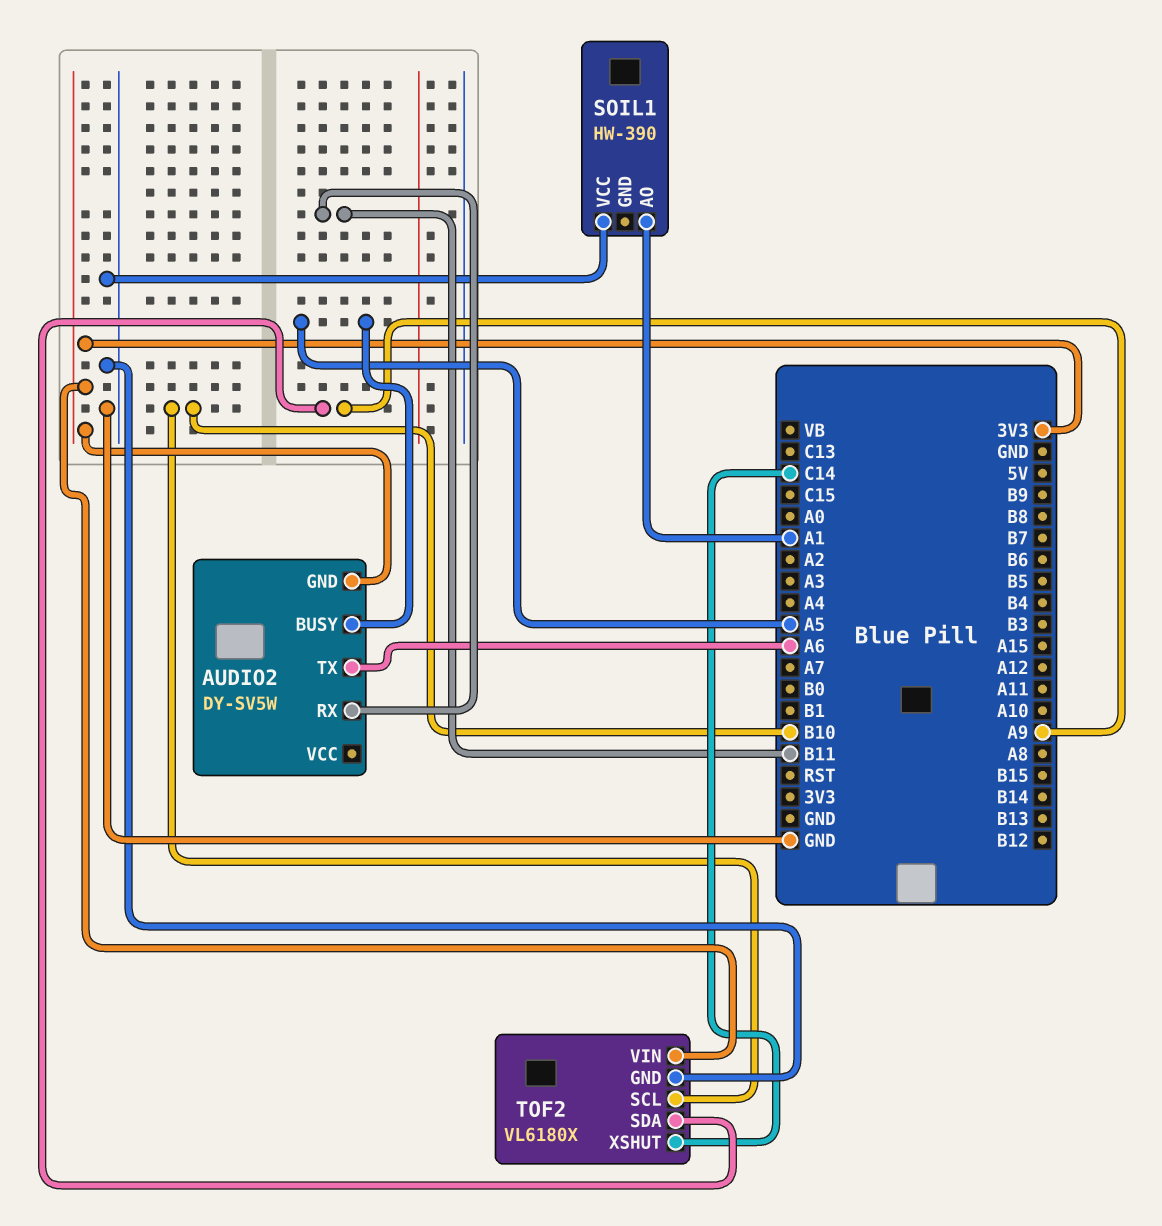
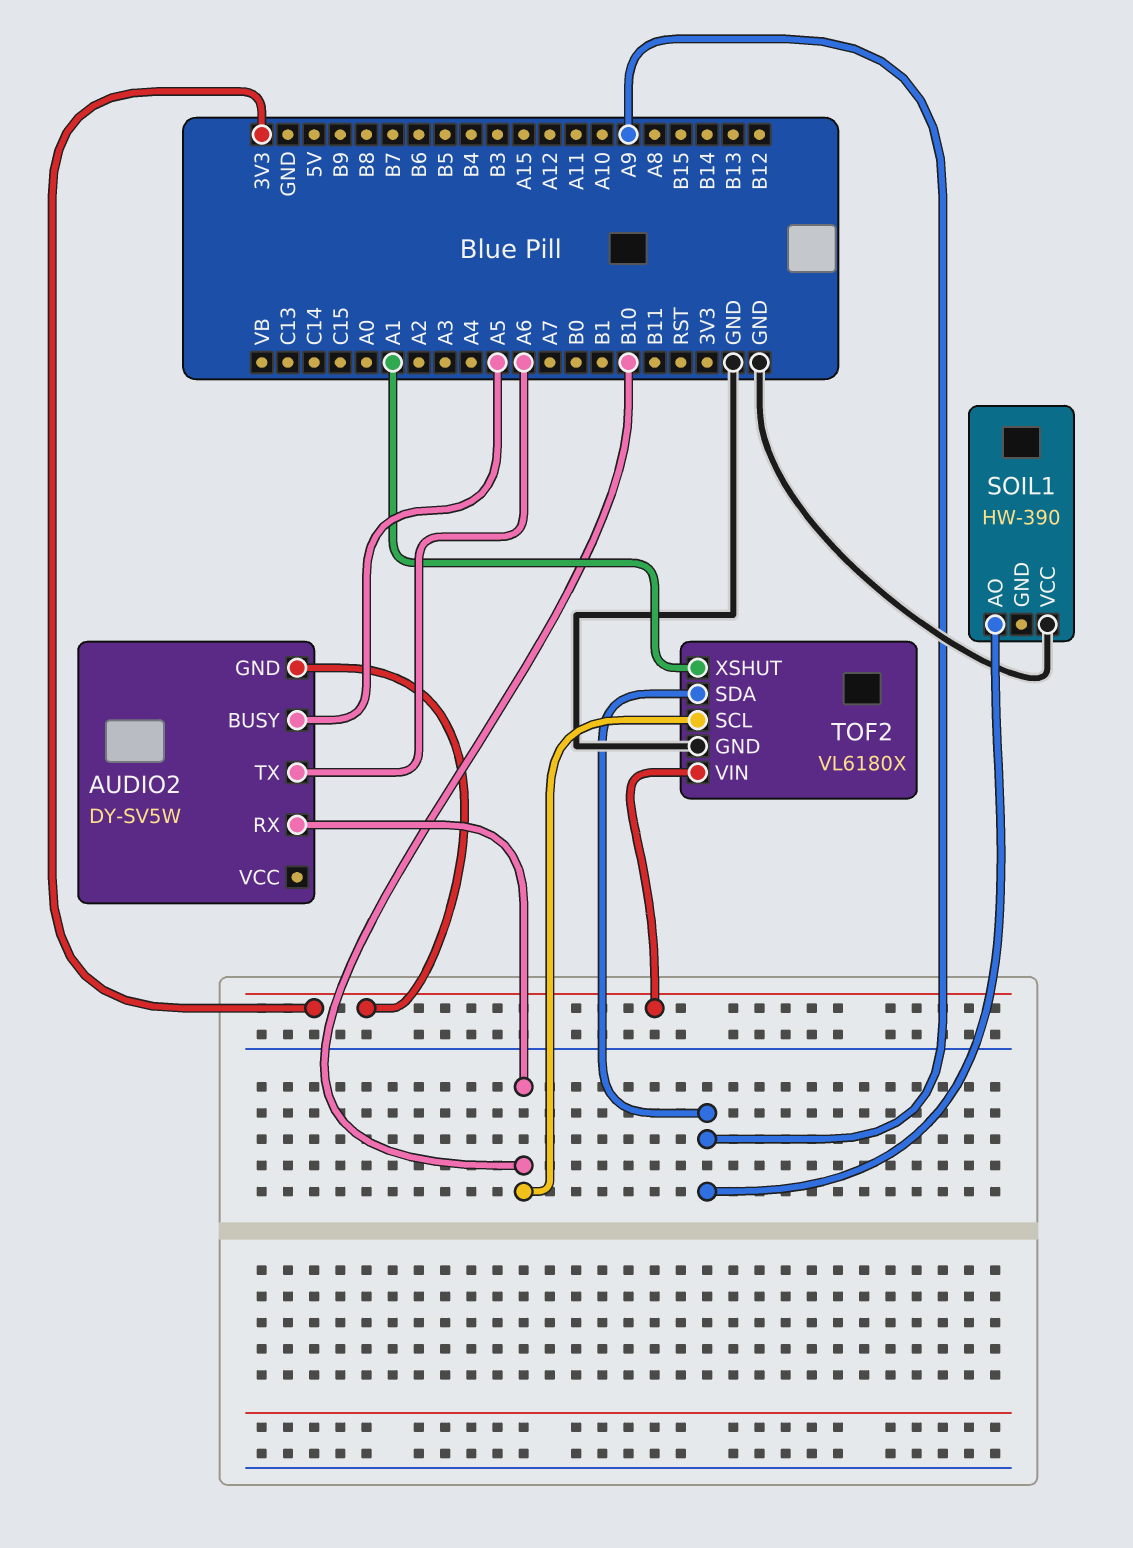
AUDIO2 pin RX: B11 -> B10
SOIL1 pin AO: A1 -> A9
TOF2 pin XSHUT: C14 -> A1

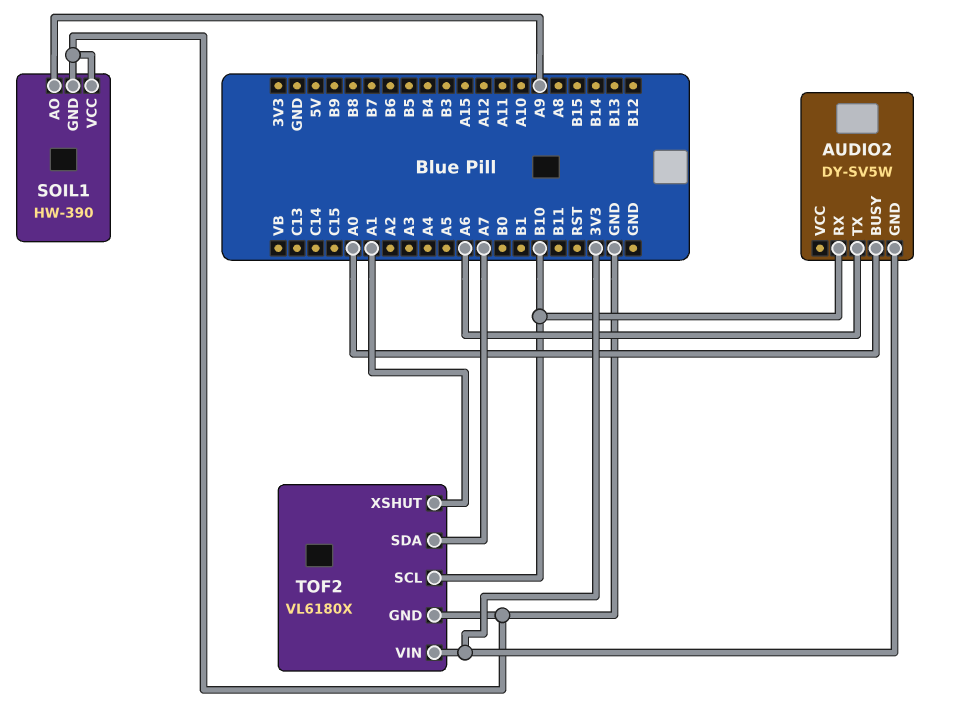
AUDIO2 pin BUSY: A5 -> A0
SOIL1 pin GND: none -> GND
TOF2 pin SDA: A9 -> A7

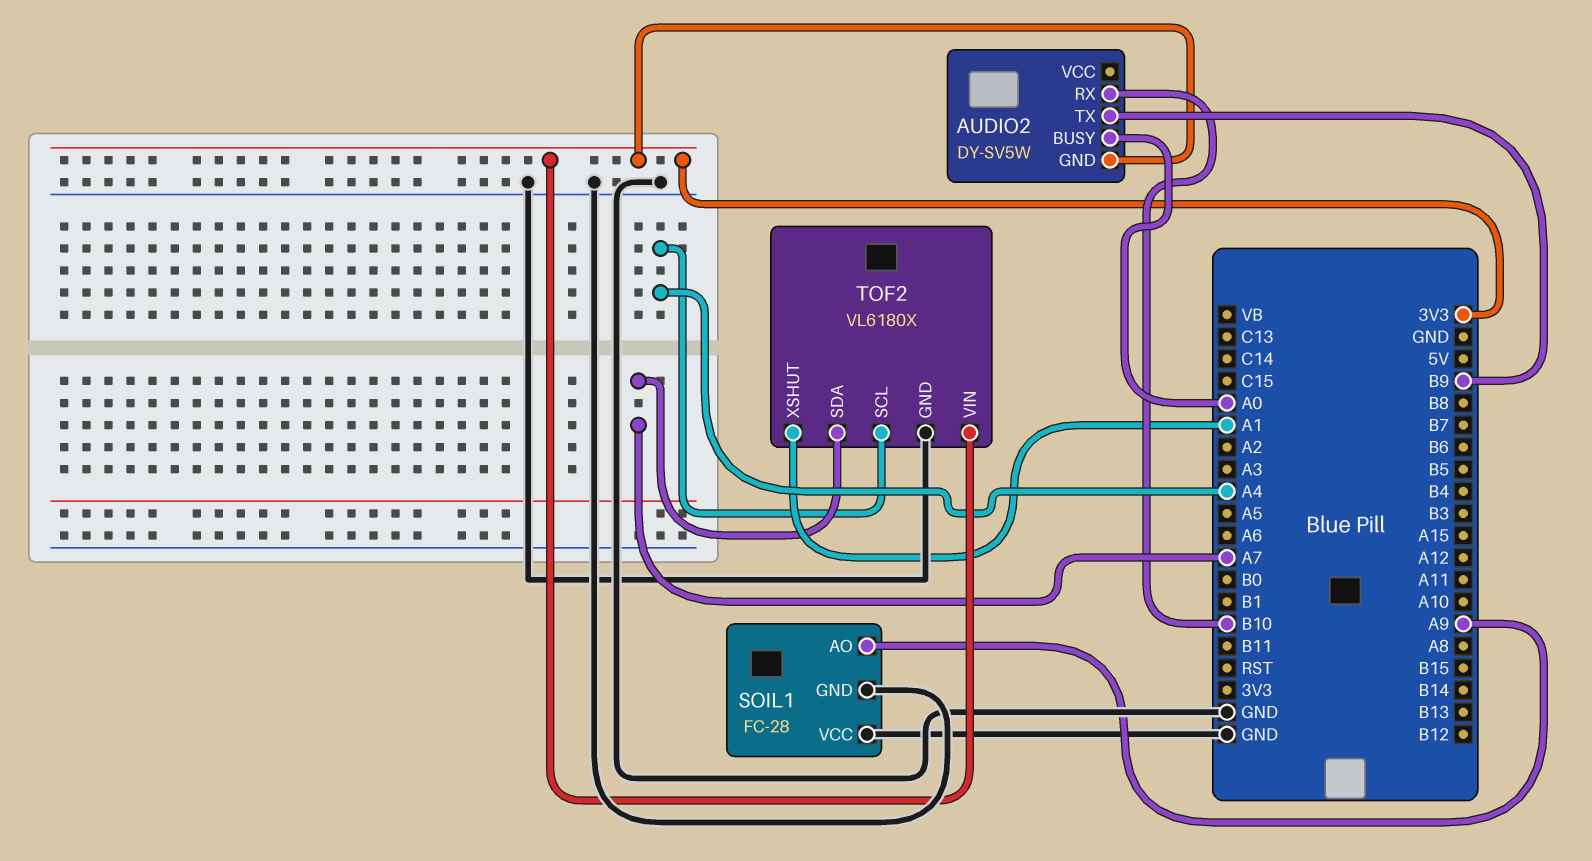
AUDIO2 pin TX: A6 -> B9
SOIL1: HW-390 -> FC-28
TOF2 pin SCL: B10 -> A4

